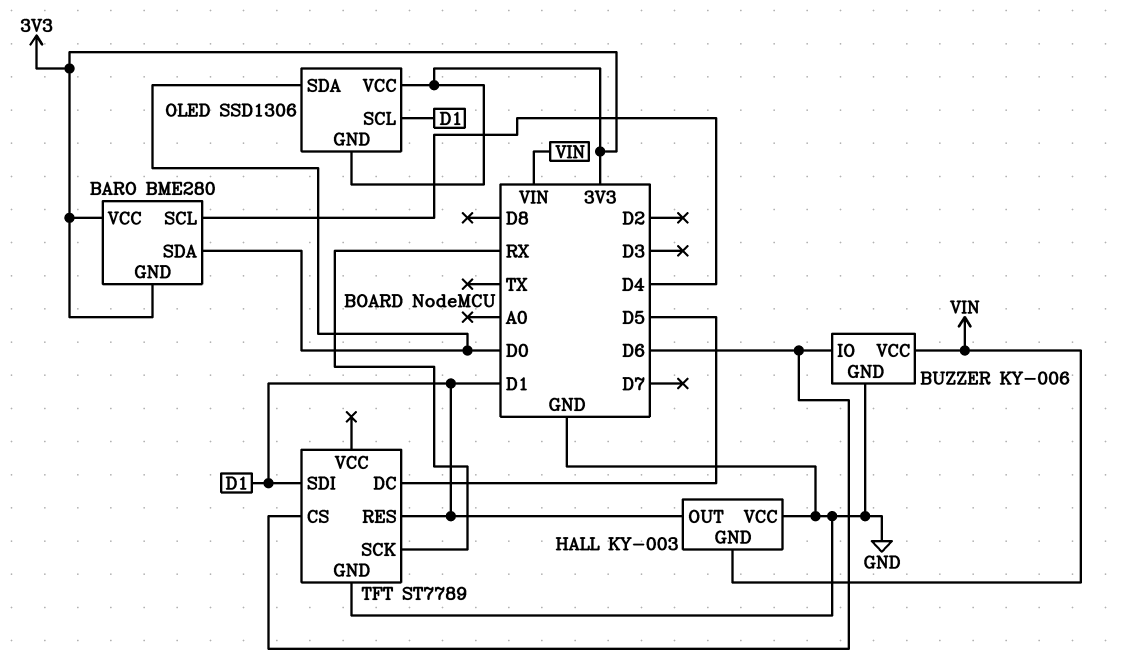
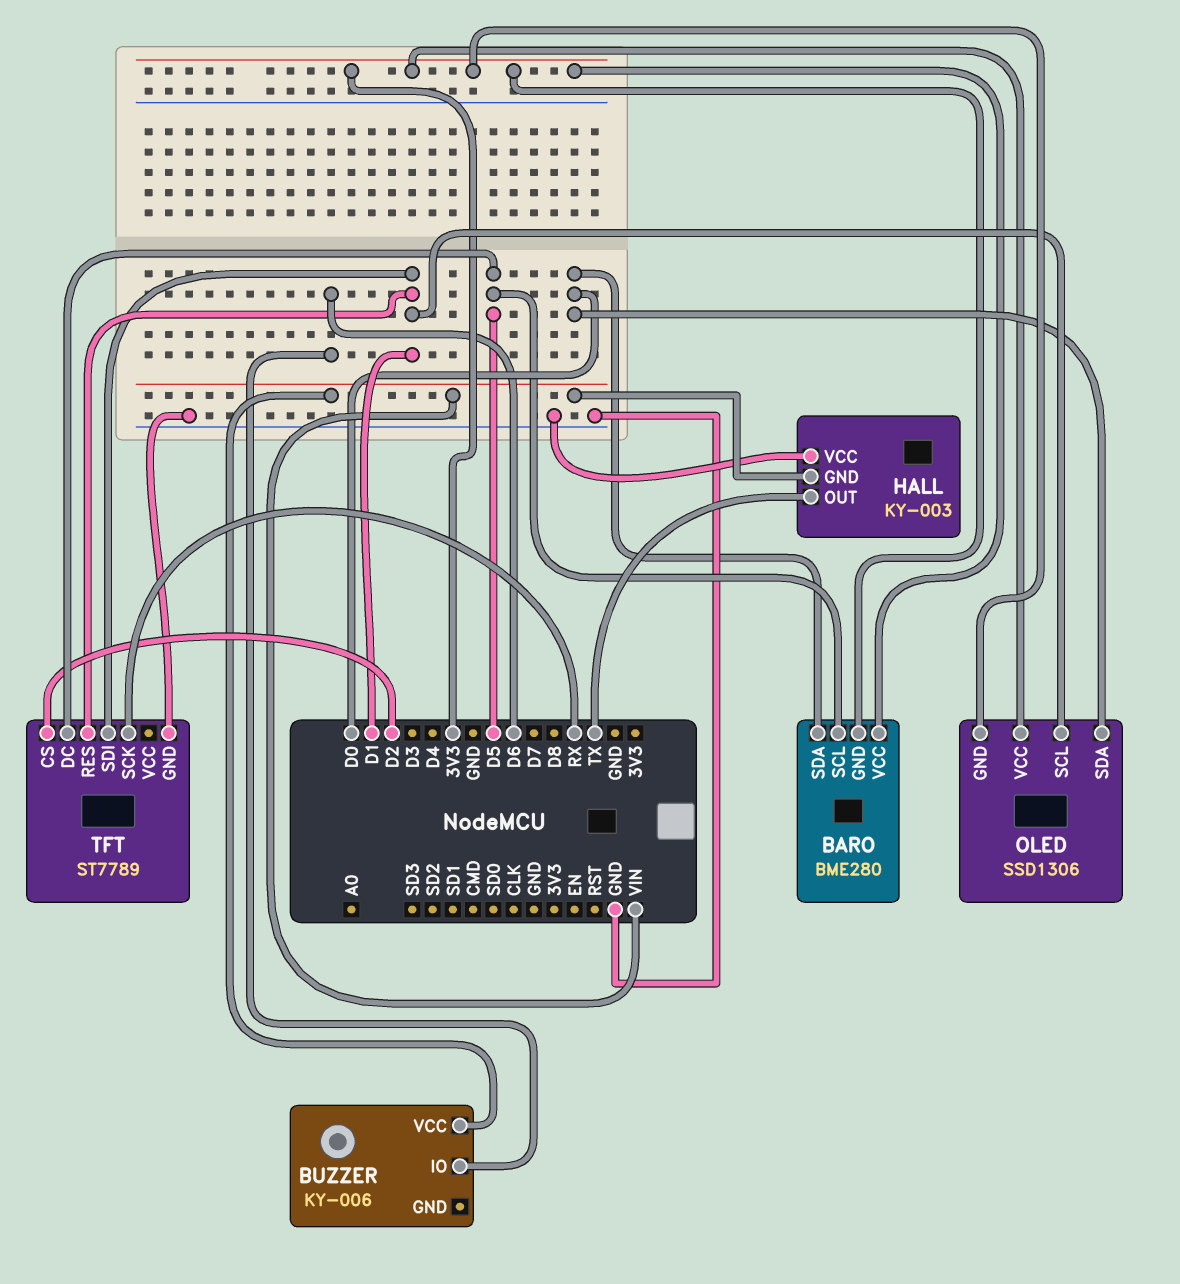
BARO pin SCL: D4 -> D5
BUZZER pin GND: GND -> none
HALL pin OUT: D1 -> TX
TFT pin CS: D6 -> D2

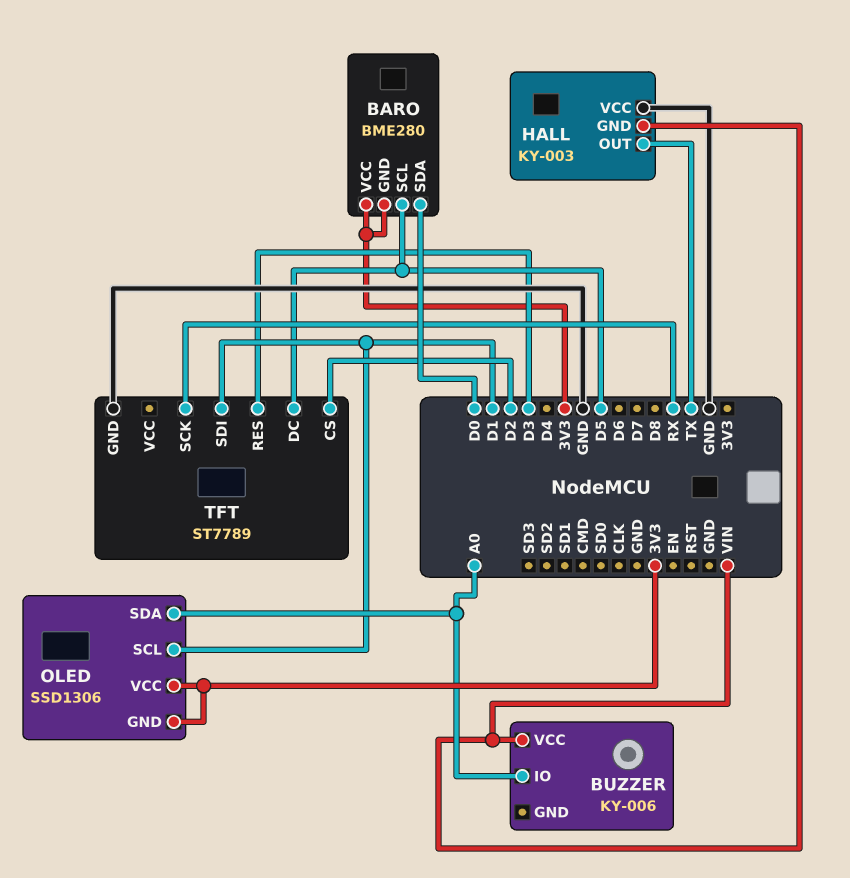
BUZZER pin IO: D6 -> A0
OLED pin SDA: D0 -> A0
TFT pin RES: D1 -> D3

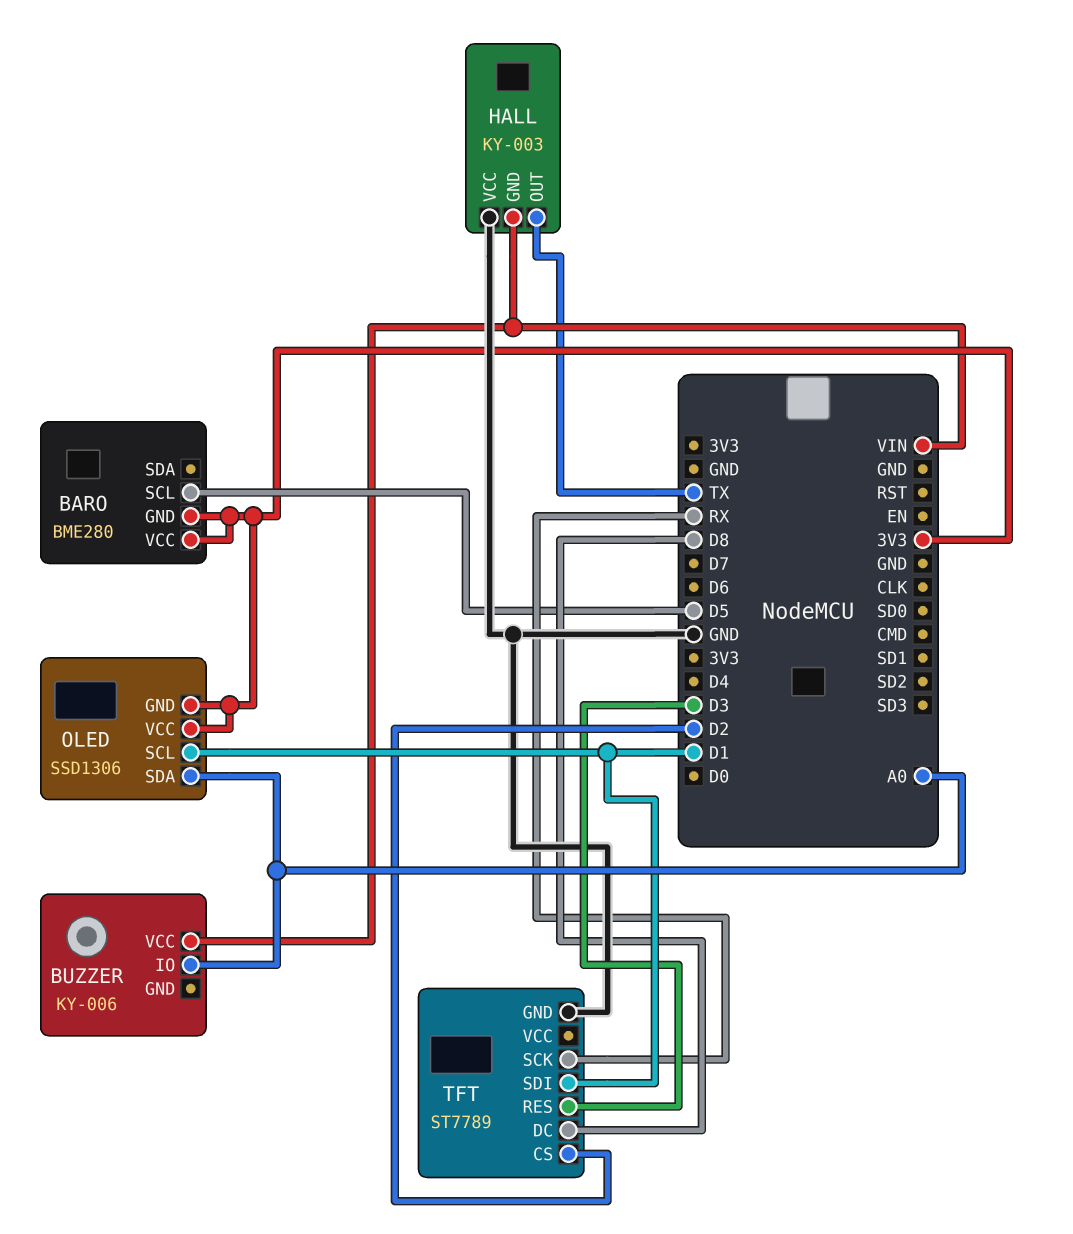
BARO pin SDA: D0 -> none
TFT pin DC: D5 -> D8

